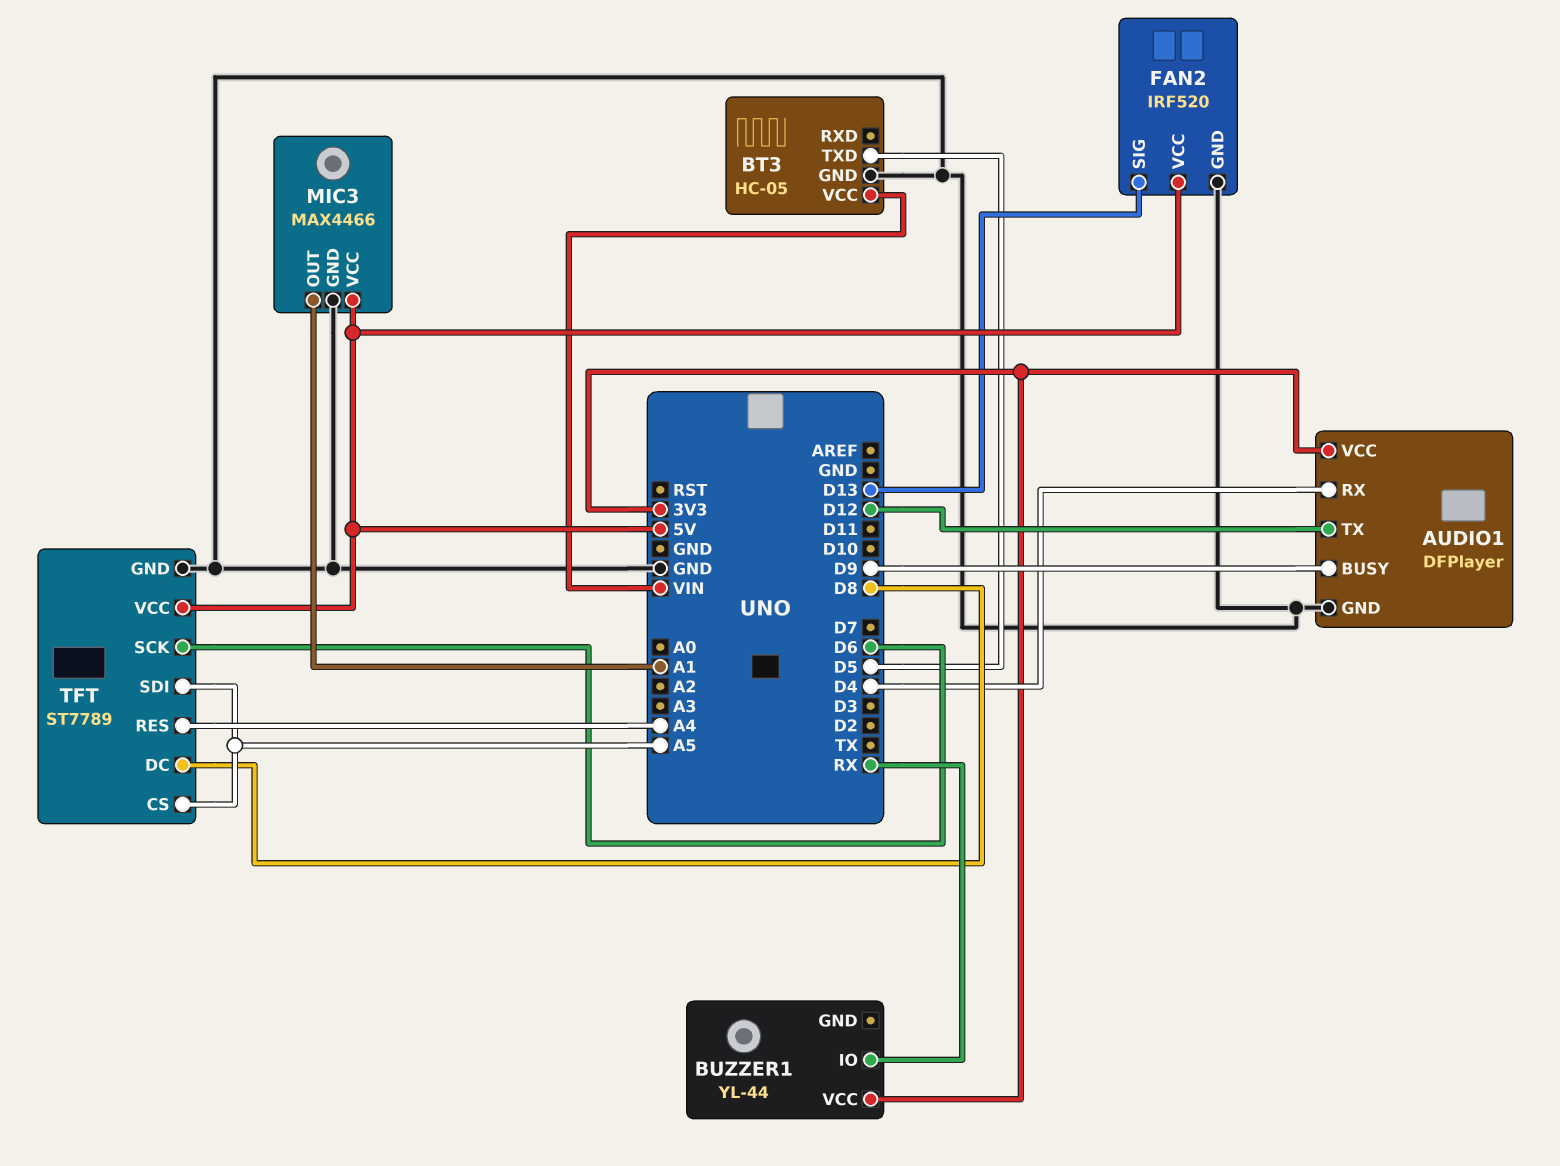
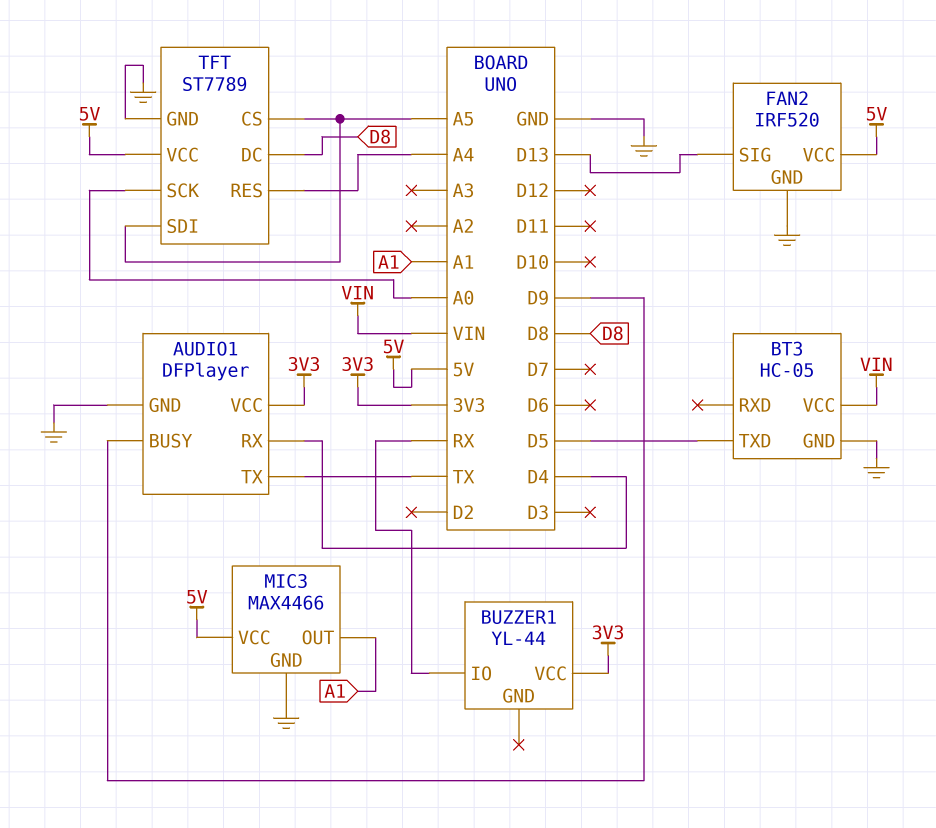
AUDIO1 pin TX: D12 -> TX
TFT pin SCK: D6 -> A0

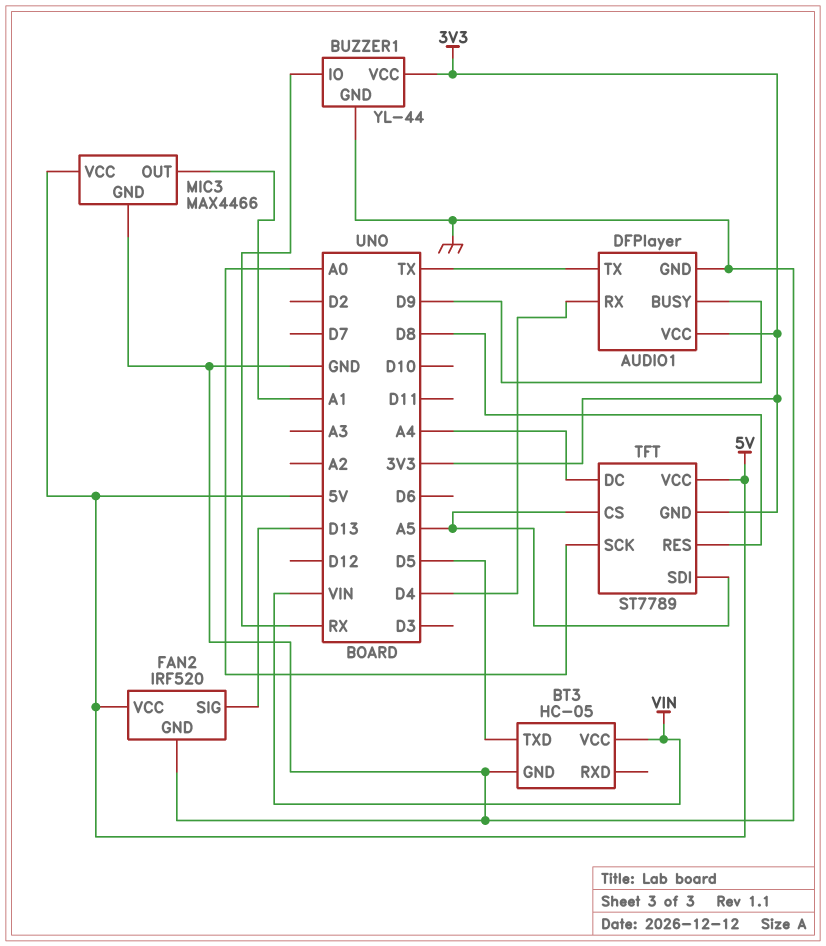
BUZZER1 pin GND: none -> GND
TFT pin DC: D8 -> A4
TFT pin GND: GND -> 3V3
TFT pin RES: A4 -> D8

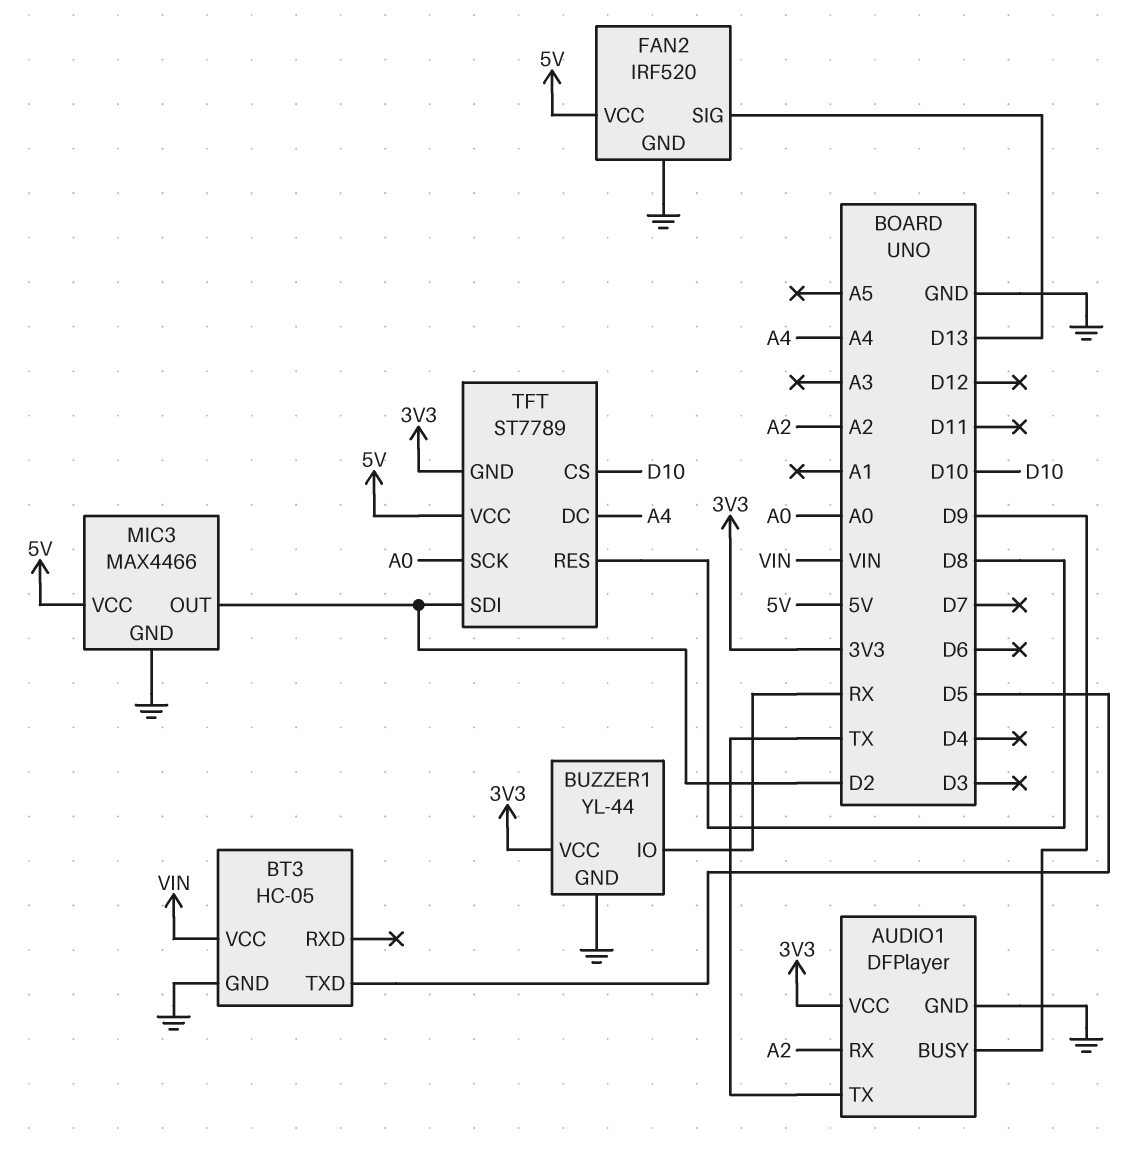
AUDIO1 pin RX: D4 -> A2
MIC3 pin OUT: A1 -> D2
TFT pin CS: A5 -> D10
TFT pin SDI: A5 -> D2

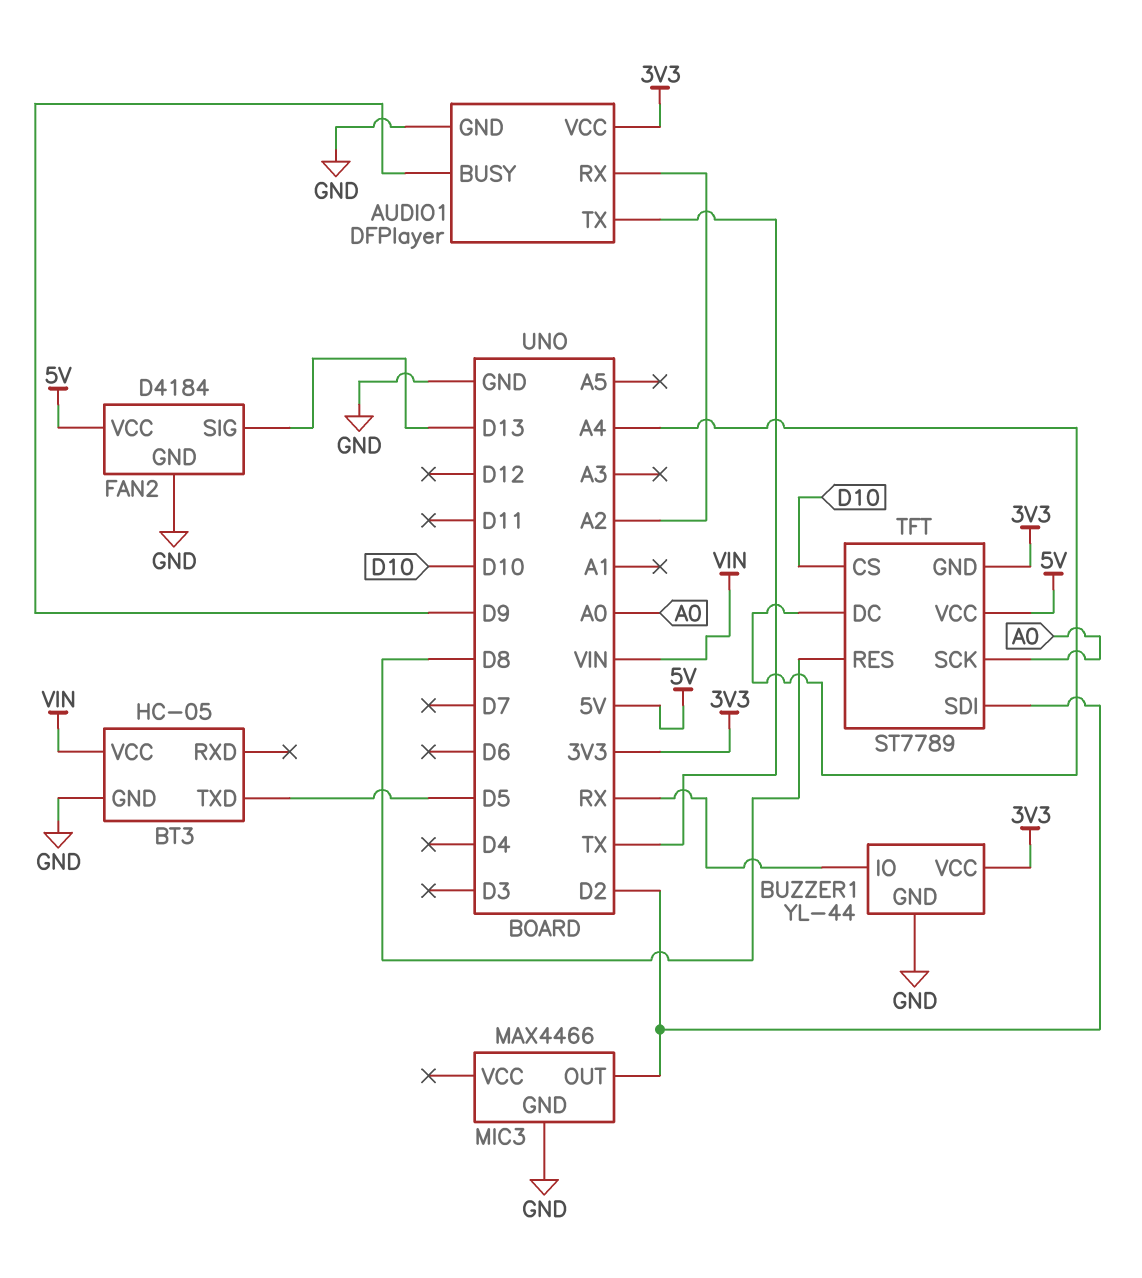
FAN2: IRF520 -> D4184
MIC3 pin VCC: 5V -> none

